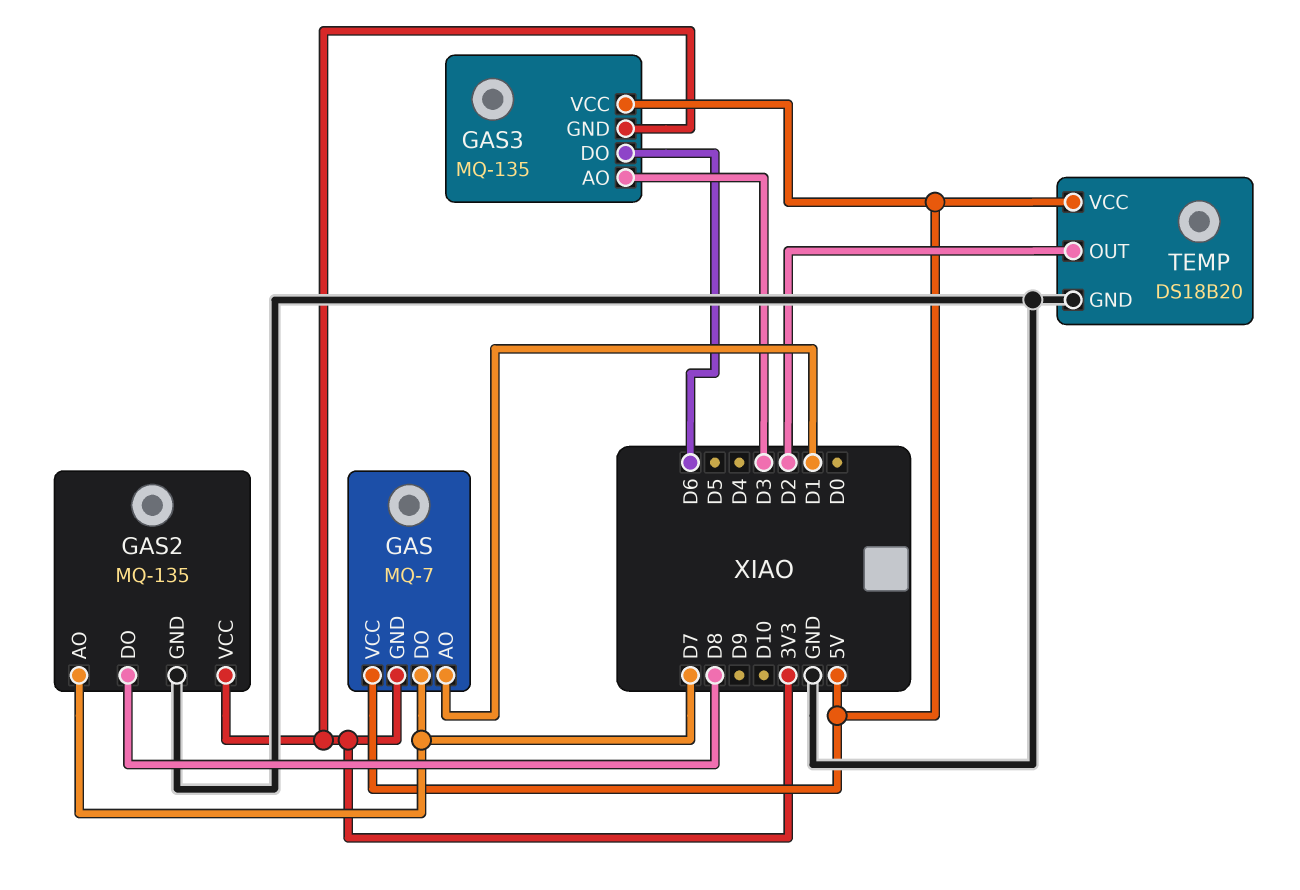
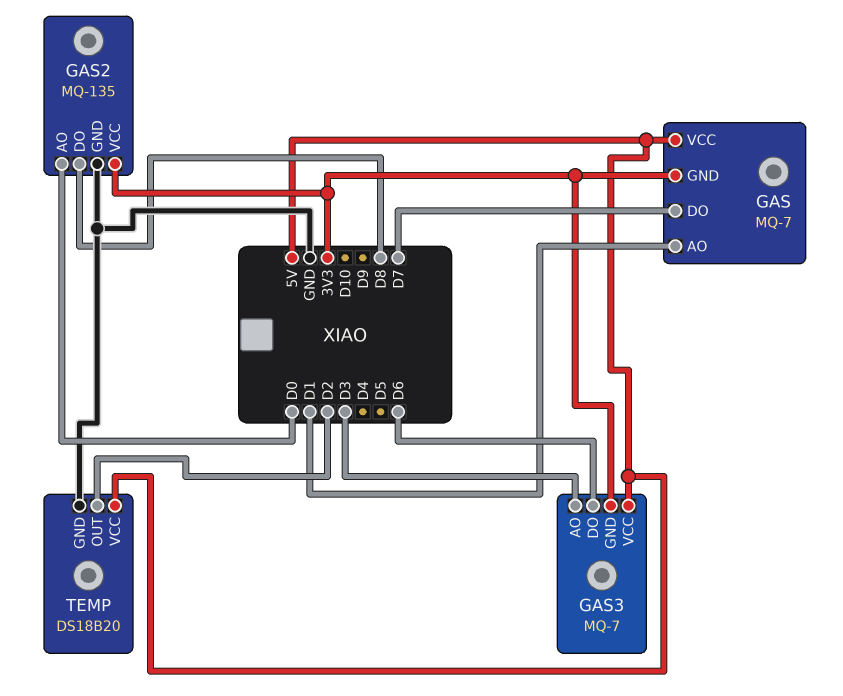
GAS2 pin AO: D7 -> D0
GAS3: MQ-135 -> MQ-7

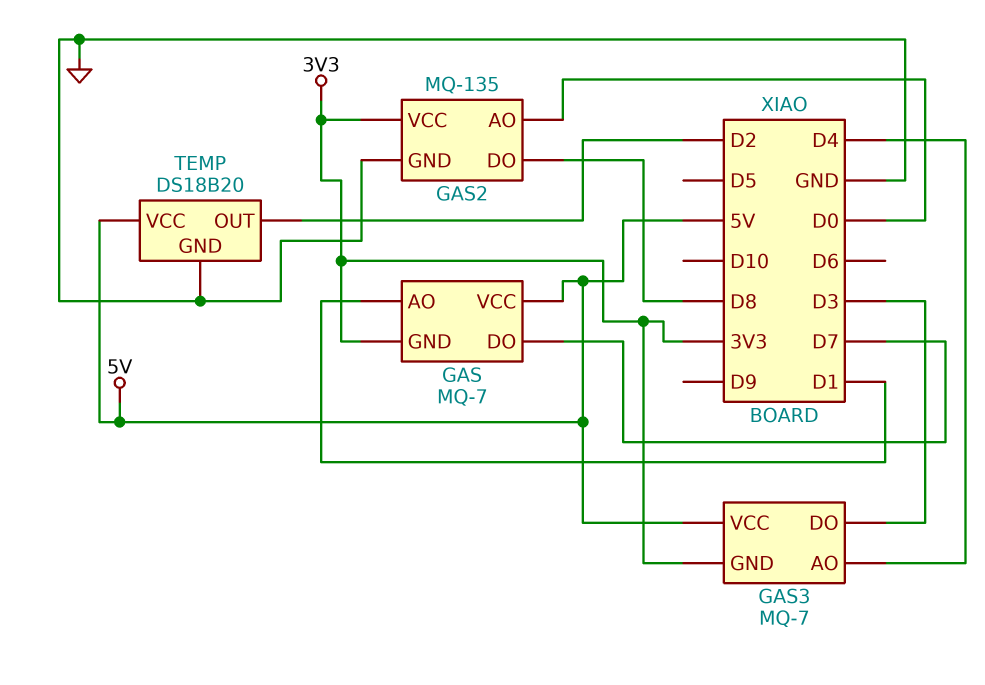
GAS3 pin AO: D3 -> D4
GAS3 pin DO: D6 -> D3

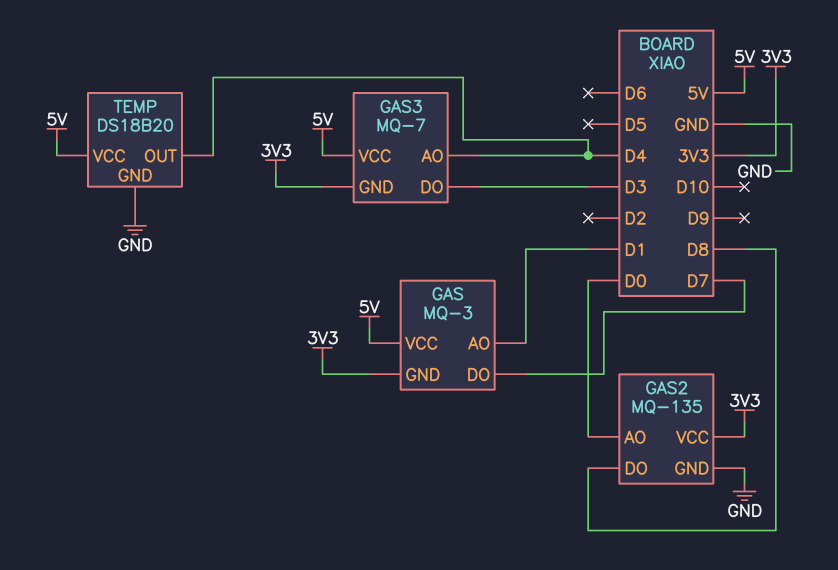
GAS: MQ-7 -> MQ-3
TEMP pin OUT: D2 -> D4

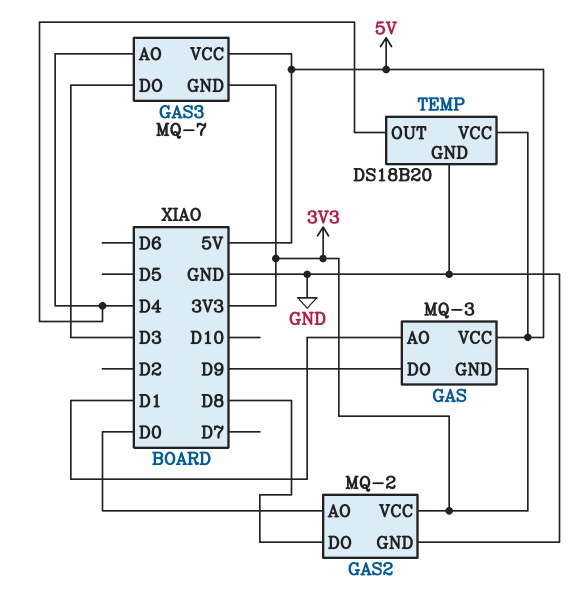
GAS pin DO: D7 -> D9
GAS2: MQ-135 -> MQ-2

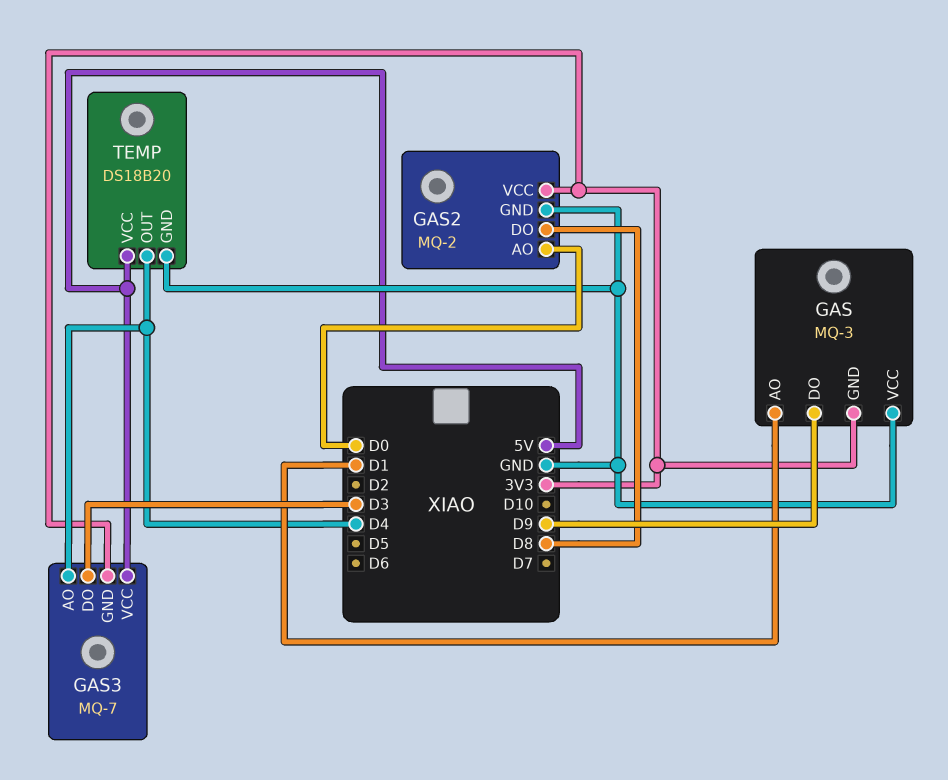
GAS pin VCC: 5V -> GND

